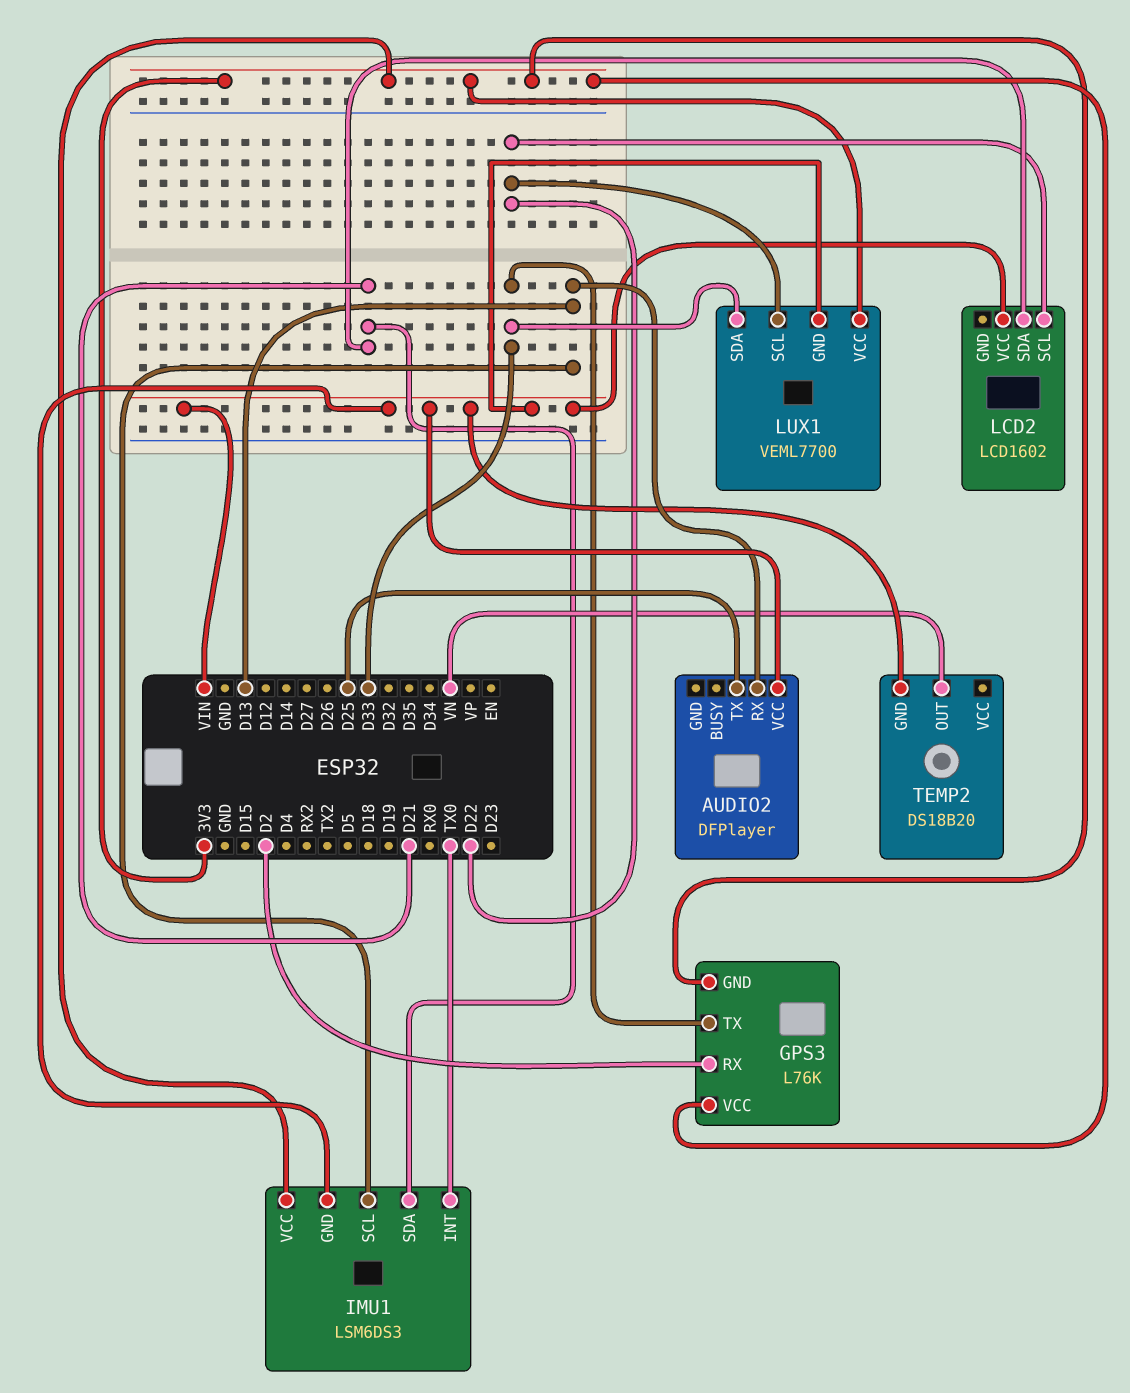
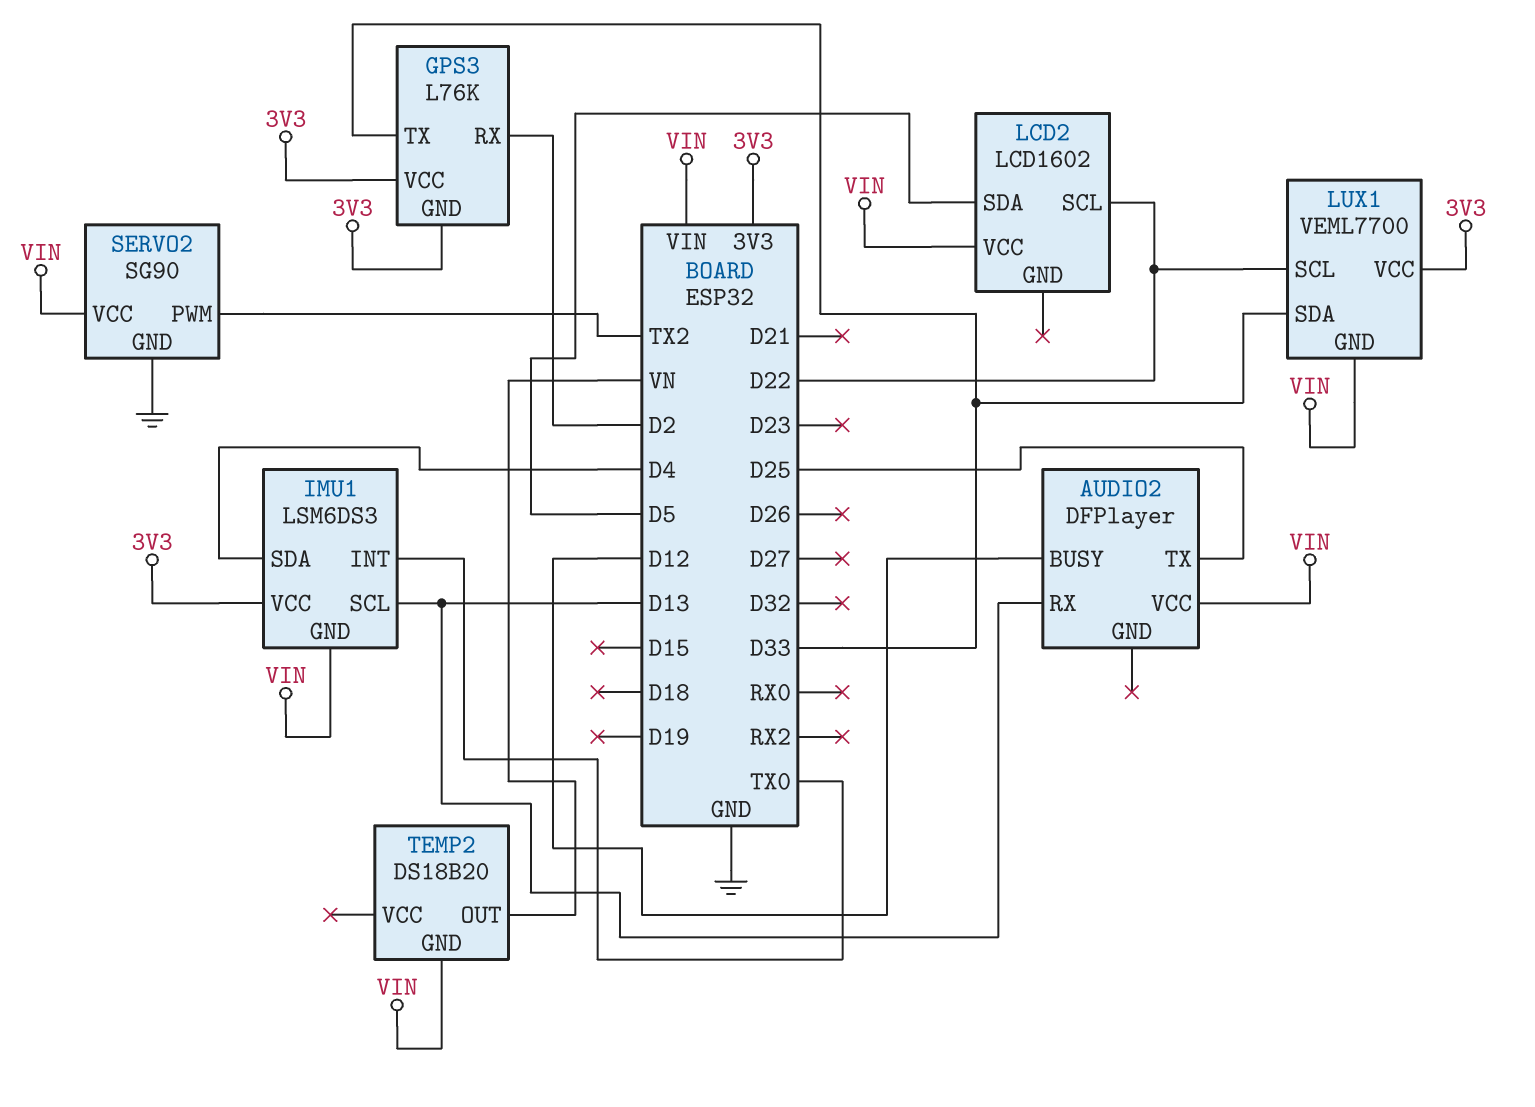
AUDIO2 pin BUSY: none -> D12
IMU1 pin SDA: D21 -> D4
LCD2 pin SDA: D21 -> D5
SERVO2: none -> SG90
SERVO2 pin GND: none -> GND
SERVO2 pin PWM: none -> TX2
SERVO2 pin VCC: none -> VIN

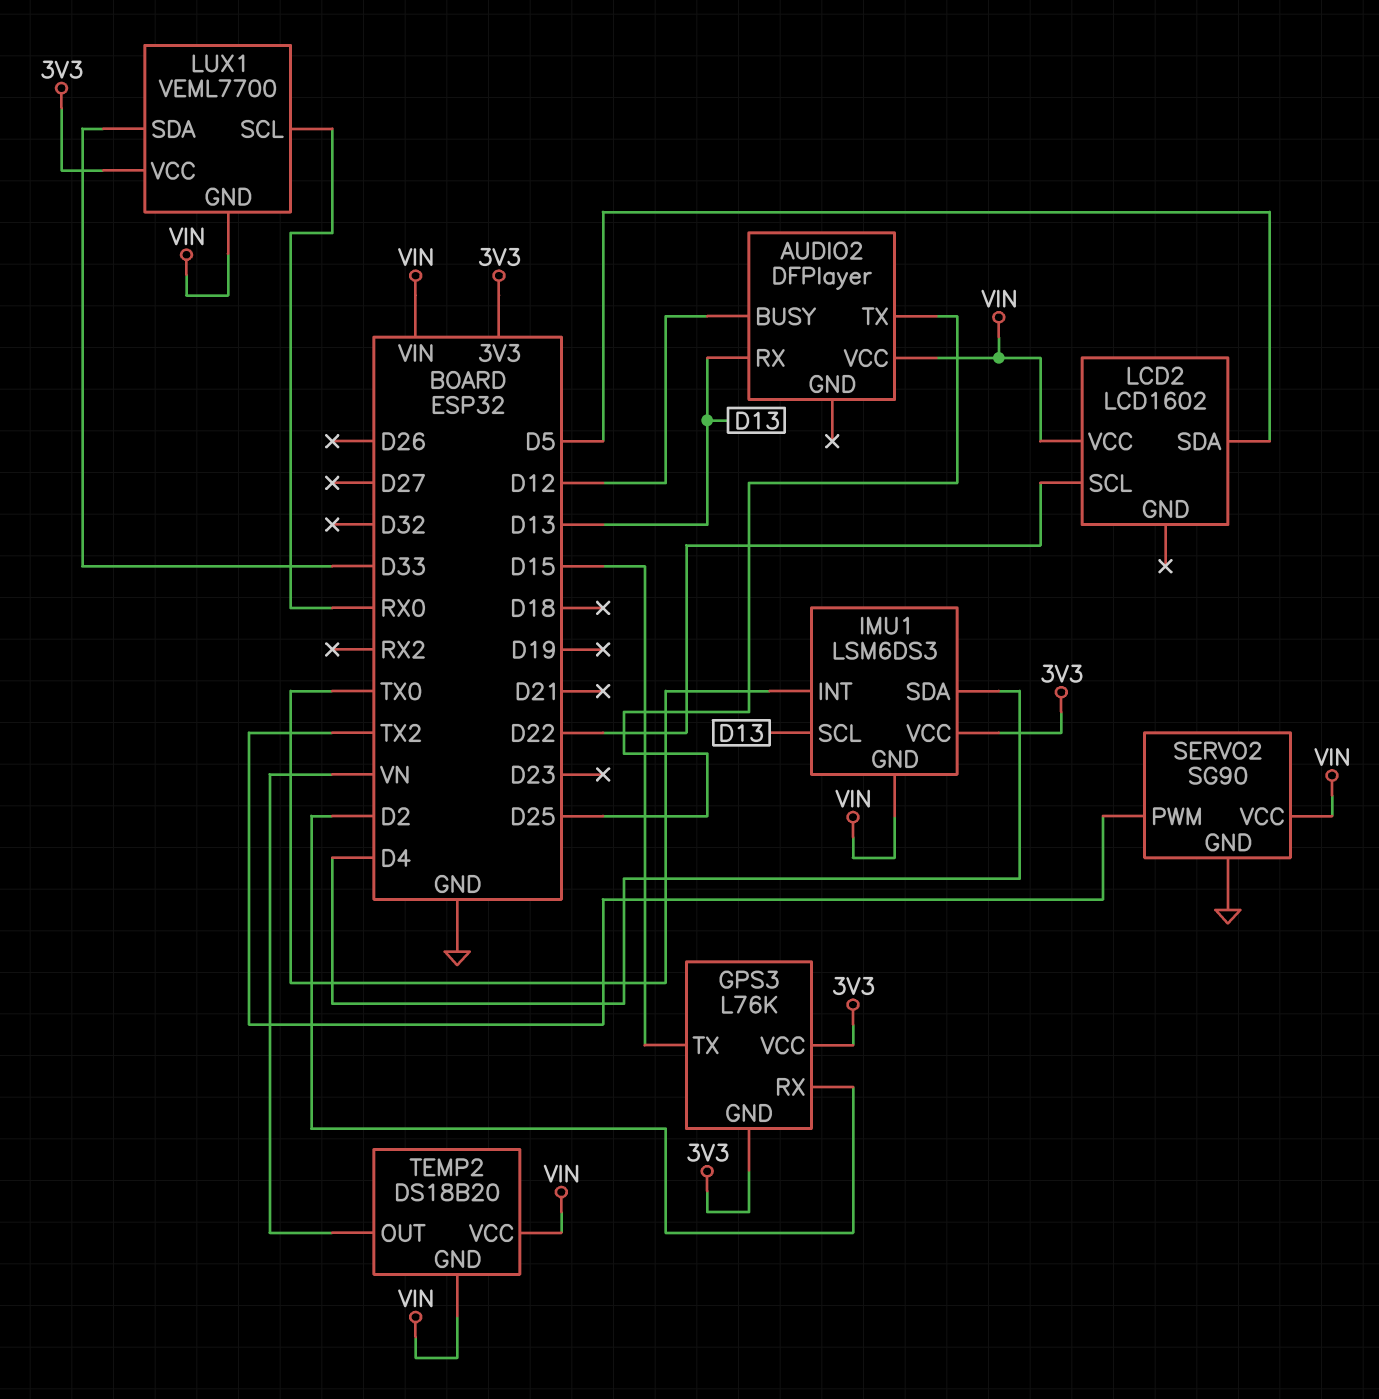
GPS3 pin TX: D33 -> D15
LUX1 pin SCL: D22 -> RX0
TEMP2 pin VCC: none -> VIN

